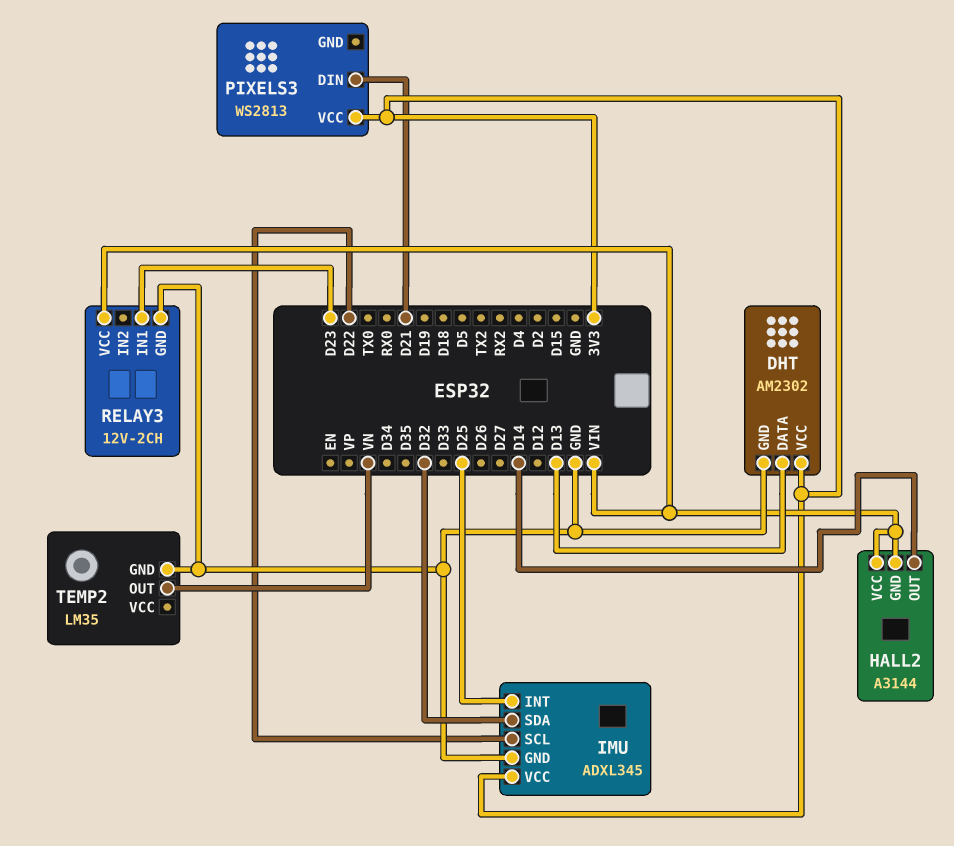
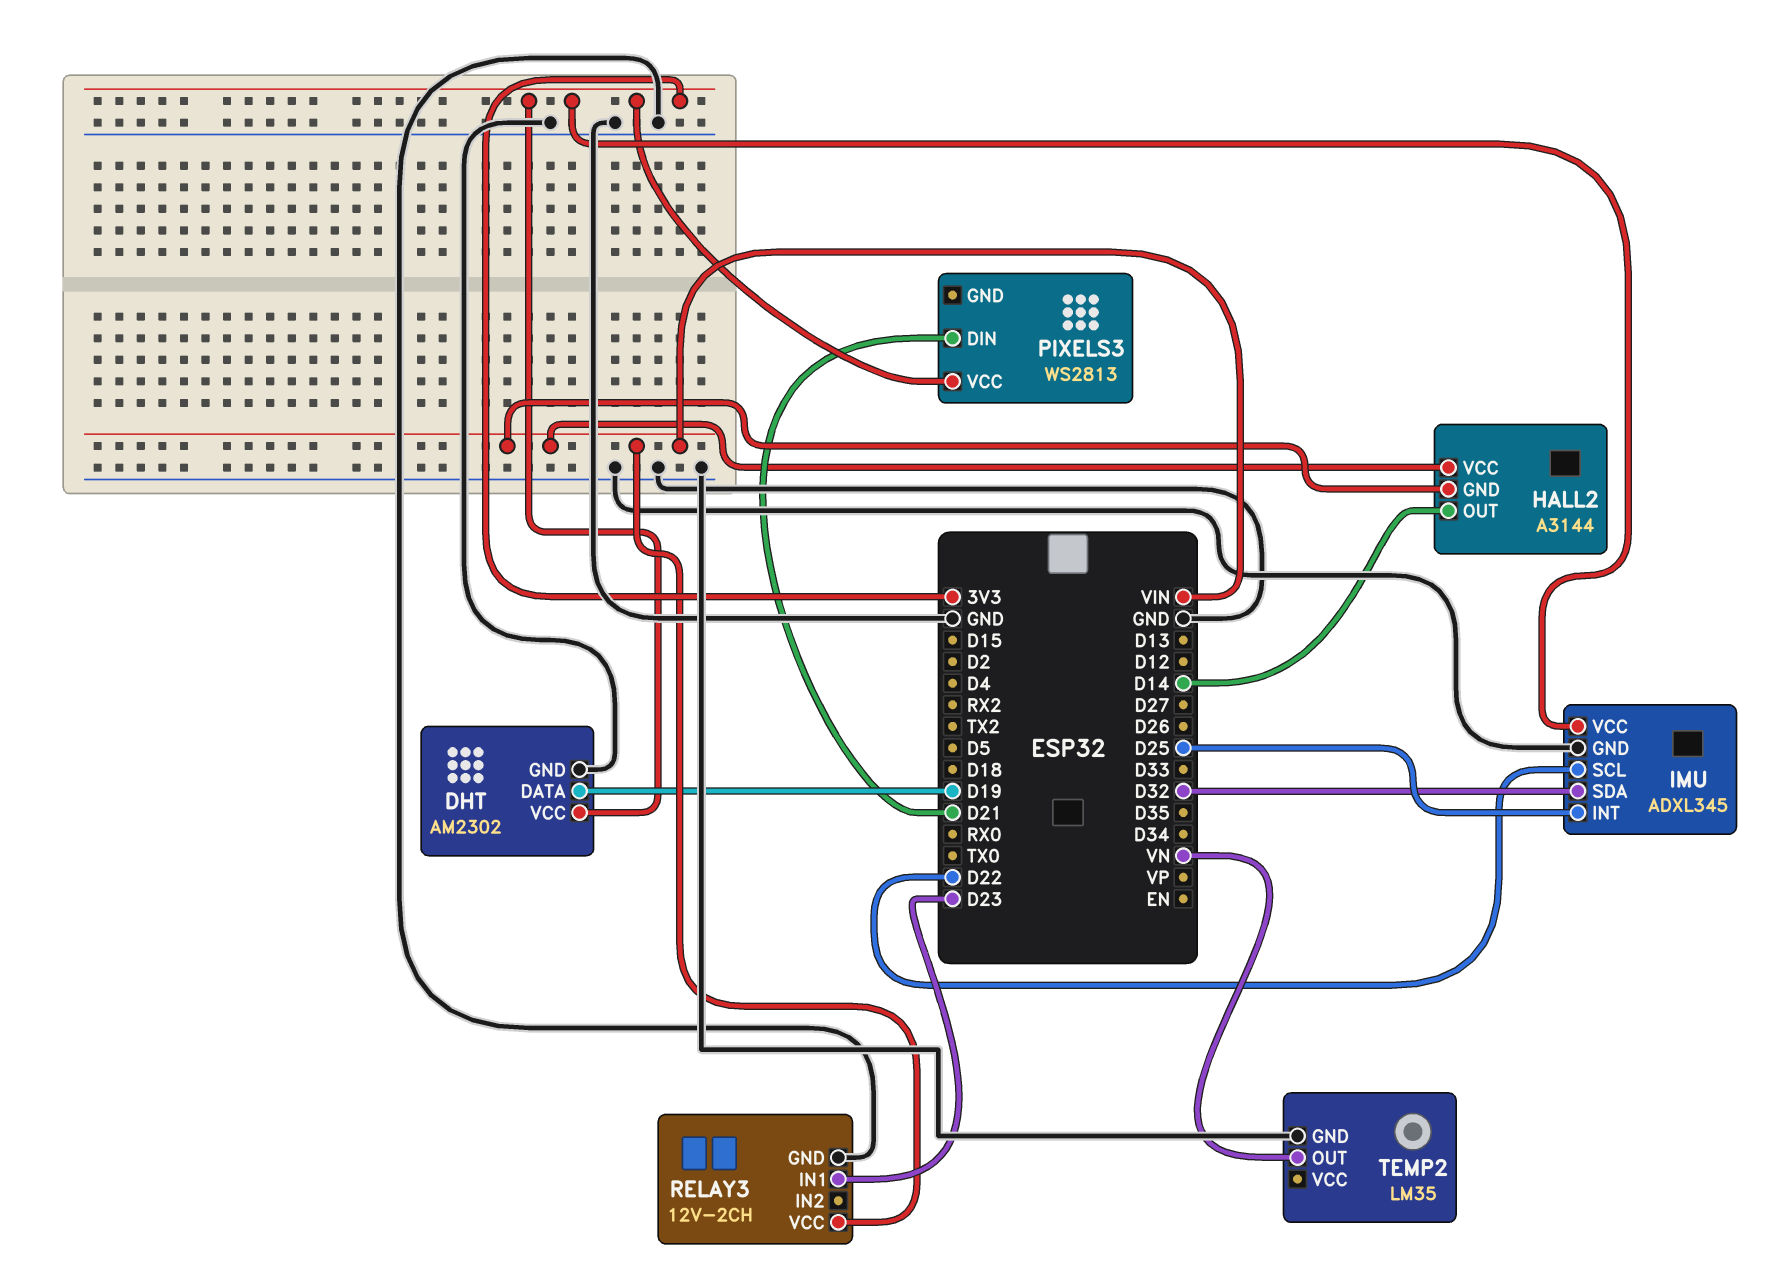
DHT pin DATA: D13 -> D19

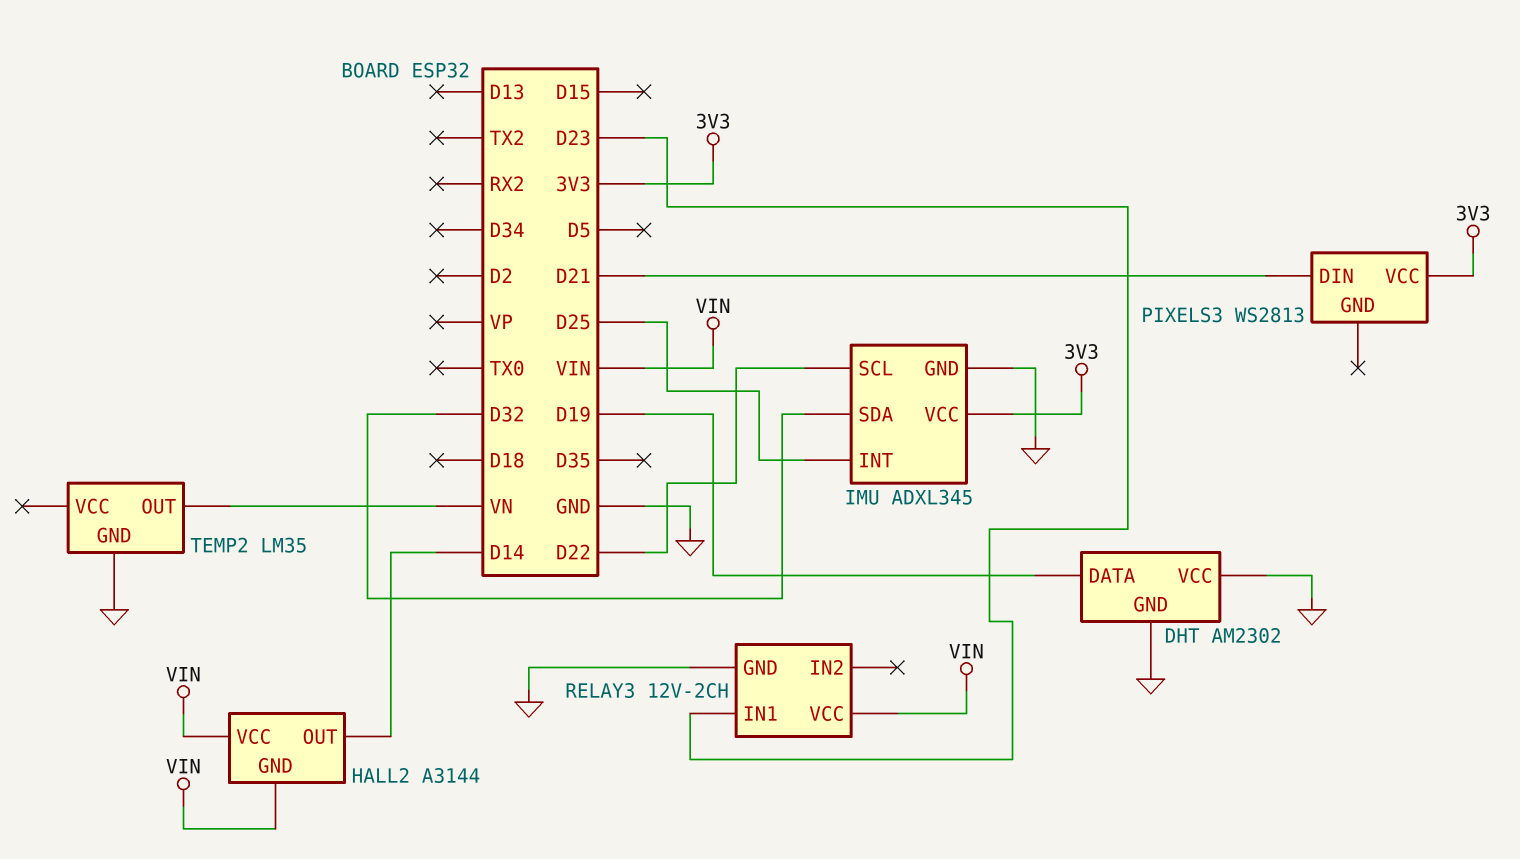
DHT pin VCC: 3V3 -> GND

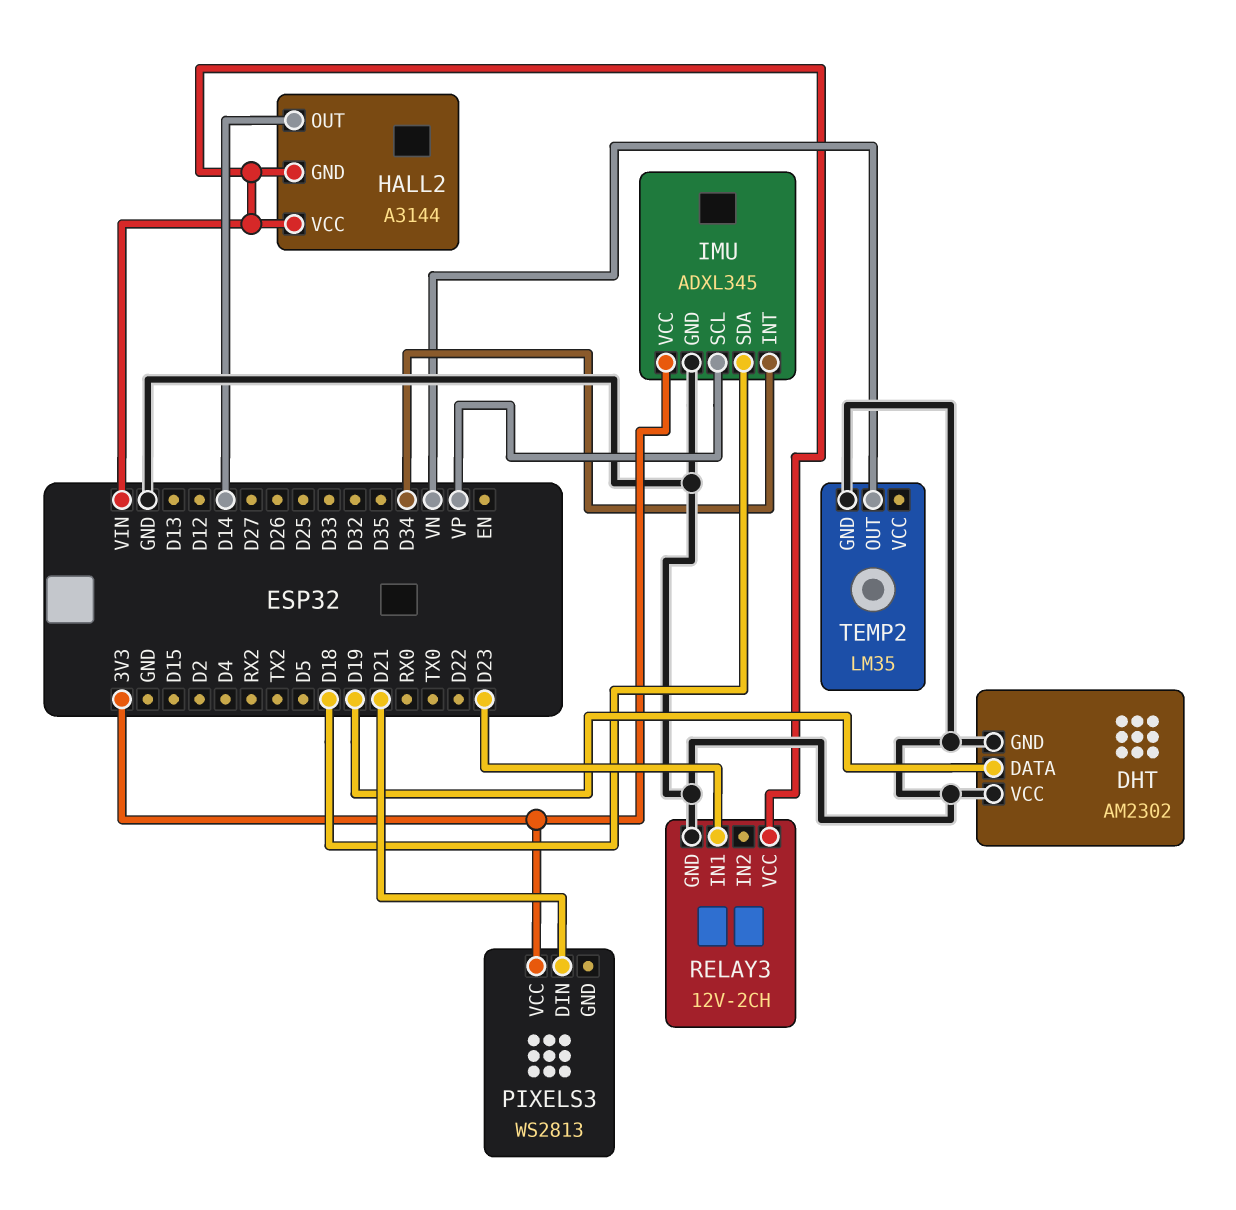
IMU pin INT: D25 -> D34
IMU pin SCL: D22 -> VP
IMU pin SDA: D32 -> D18

